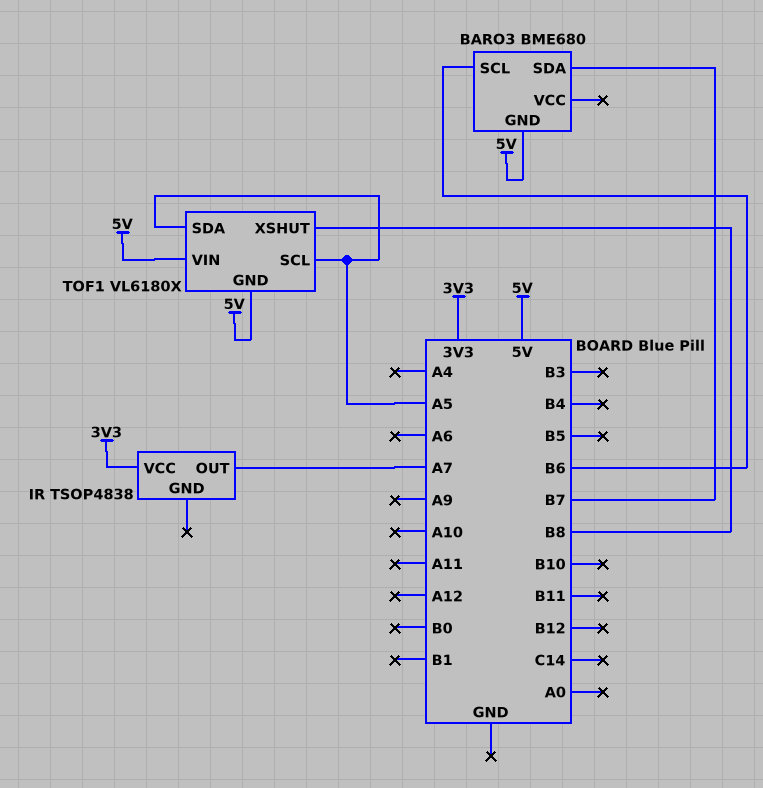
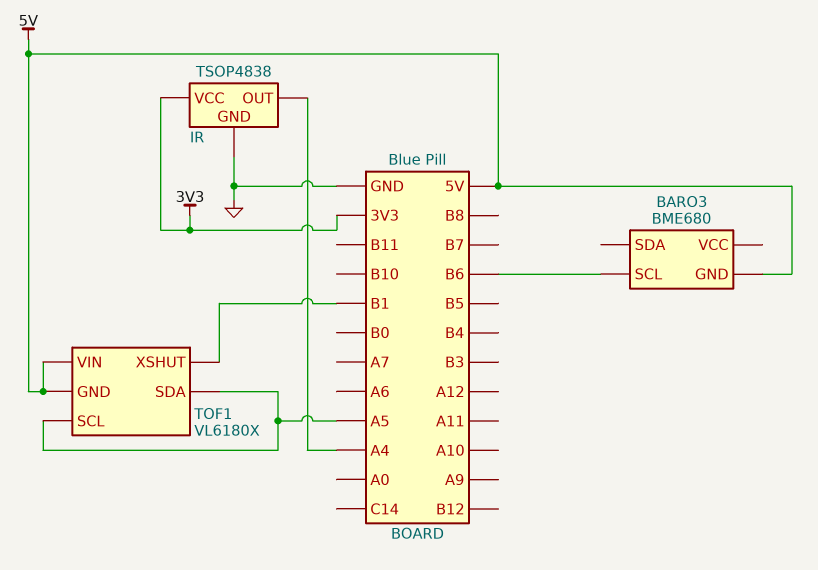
BARO3 pin SDA: B7 -> none
IR pin GND: none -> GND
IR pin OUT: A7 -> A4
TOF1 pin XSHUT: B8 -> B1

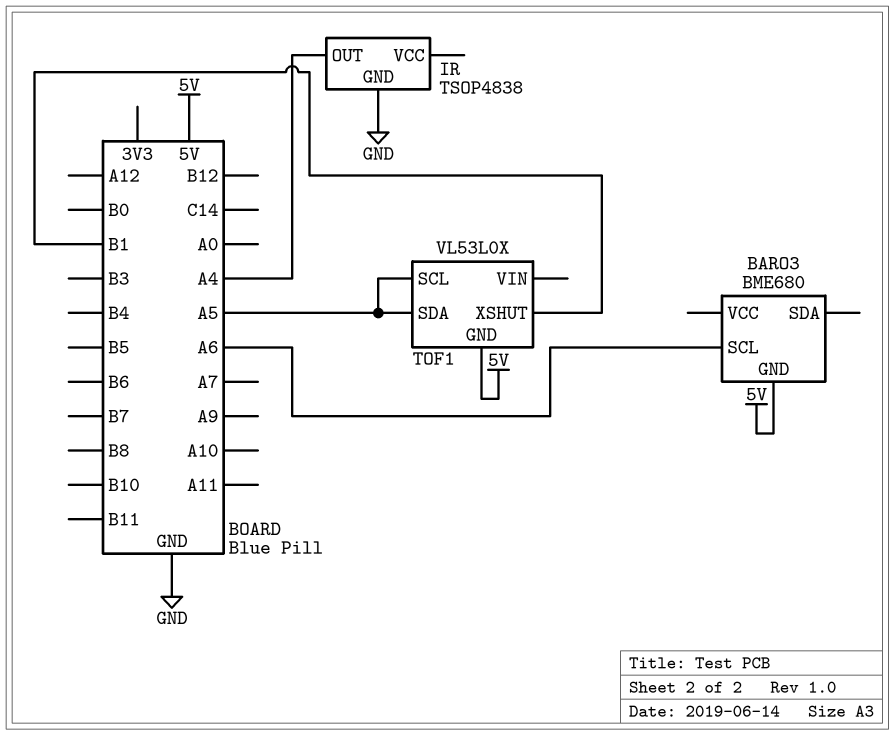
BARO3 pin SCL: B6 -> A6
IR pin VCC: 3V3 -> none
TOF1: VL6180X -> VL53L0X
TOF1 pin VIN: 5V -> none

